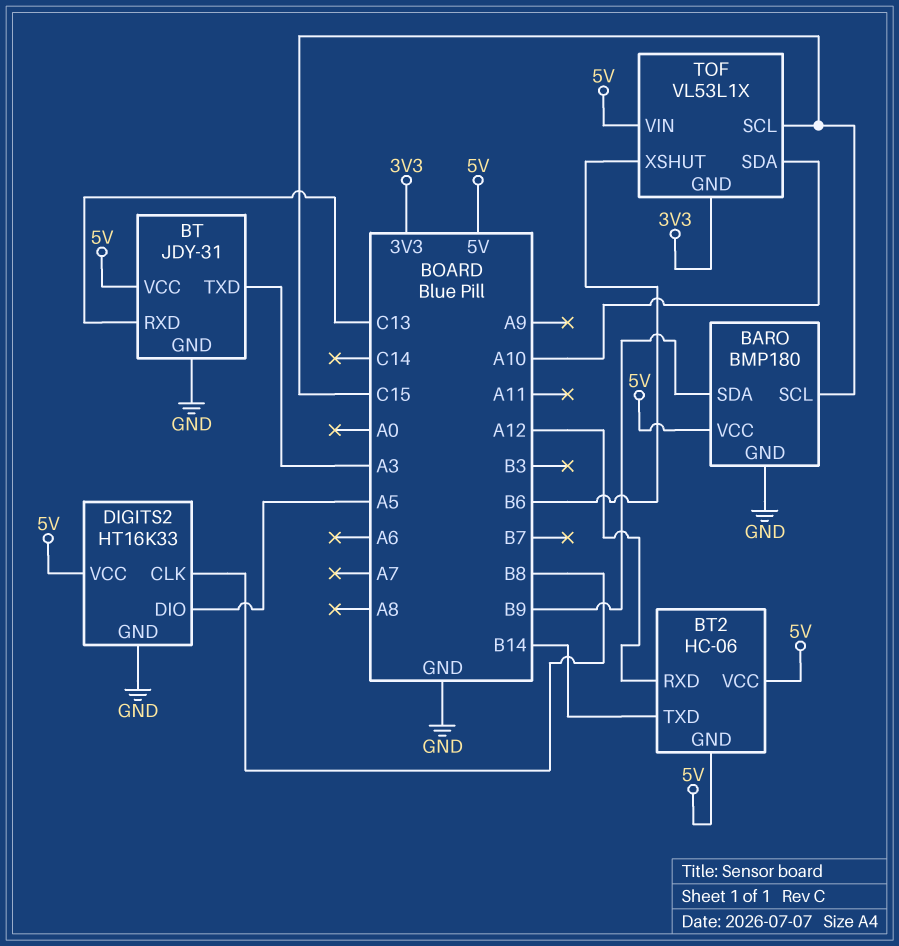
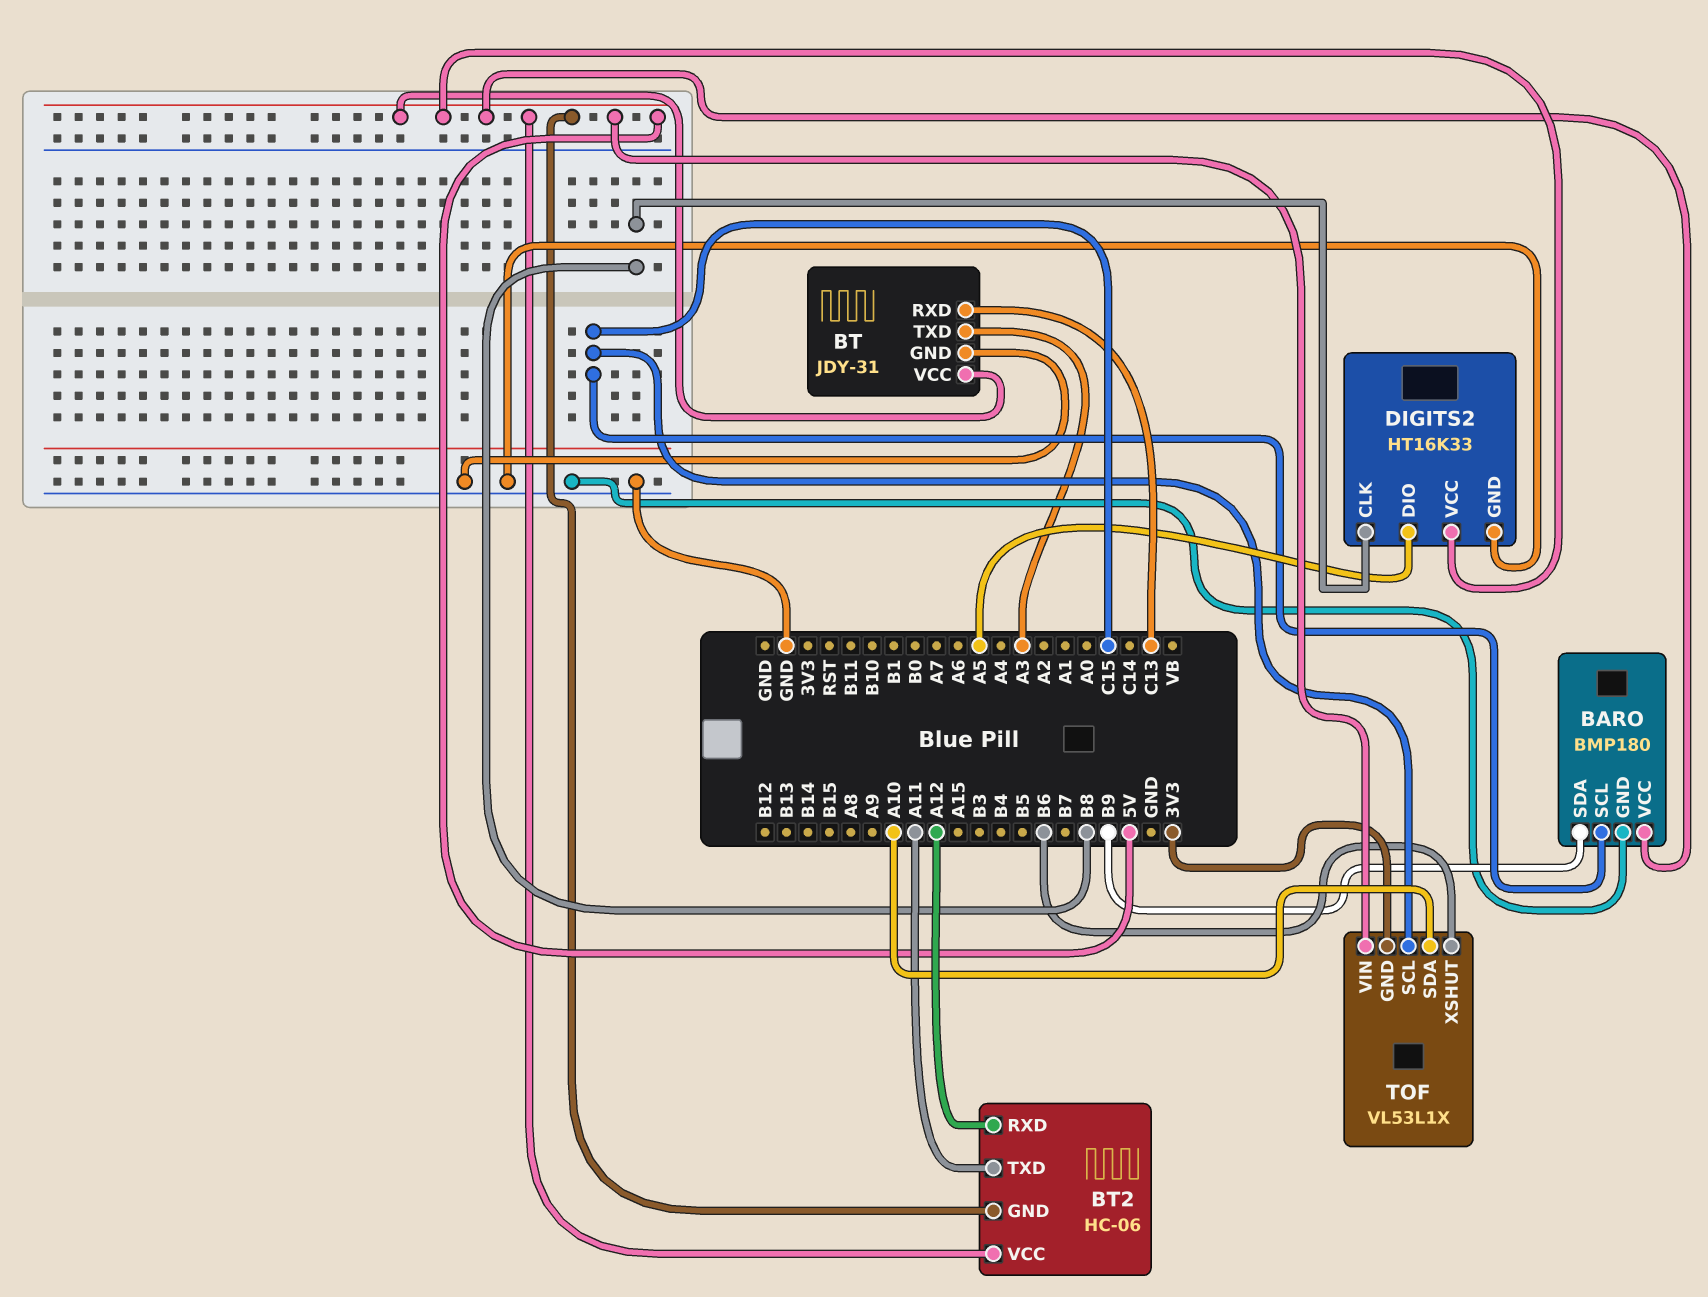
BT2 pin TXD: B14 -> A11

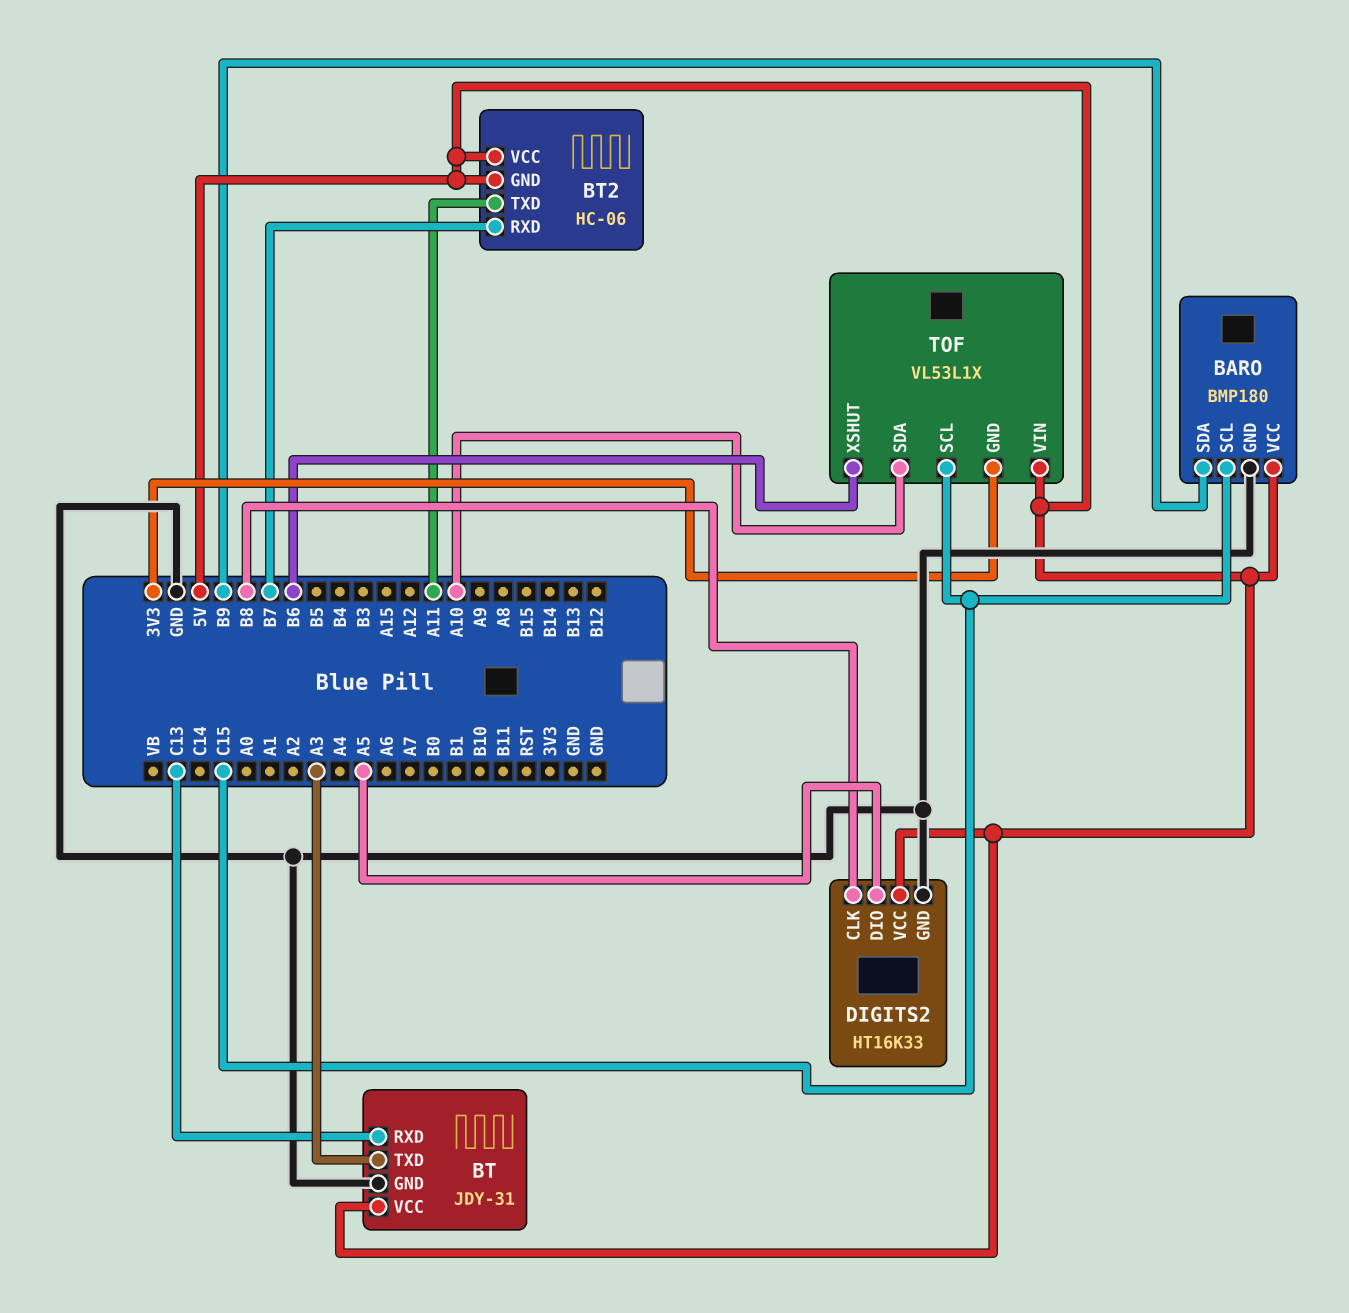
BT2 pin RXD: A12 -> B7

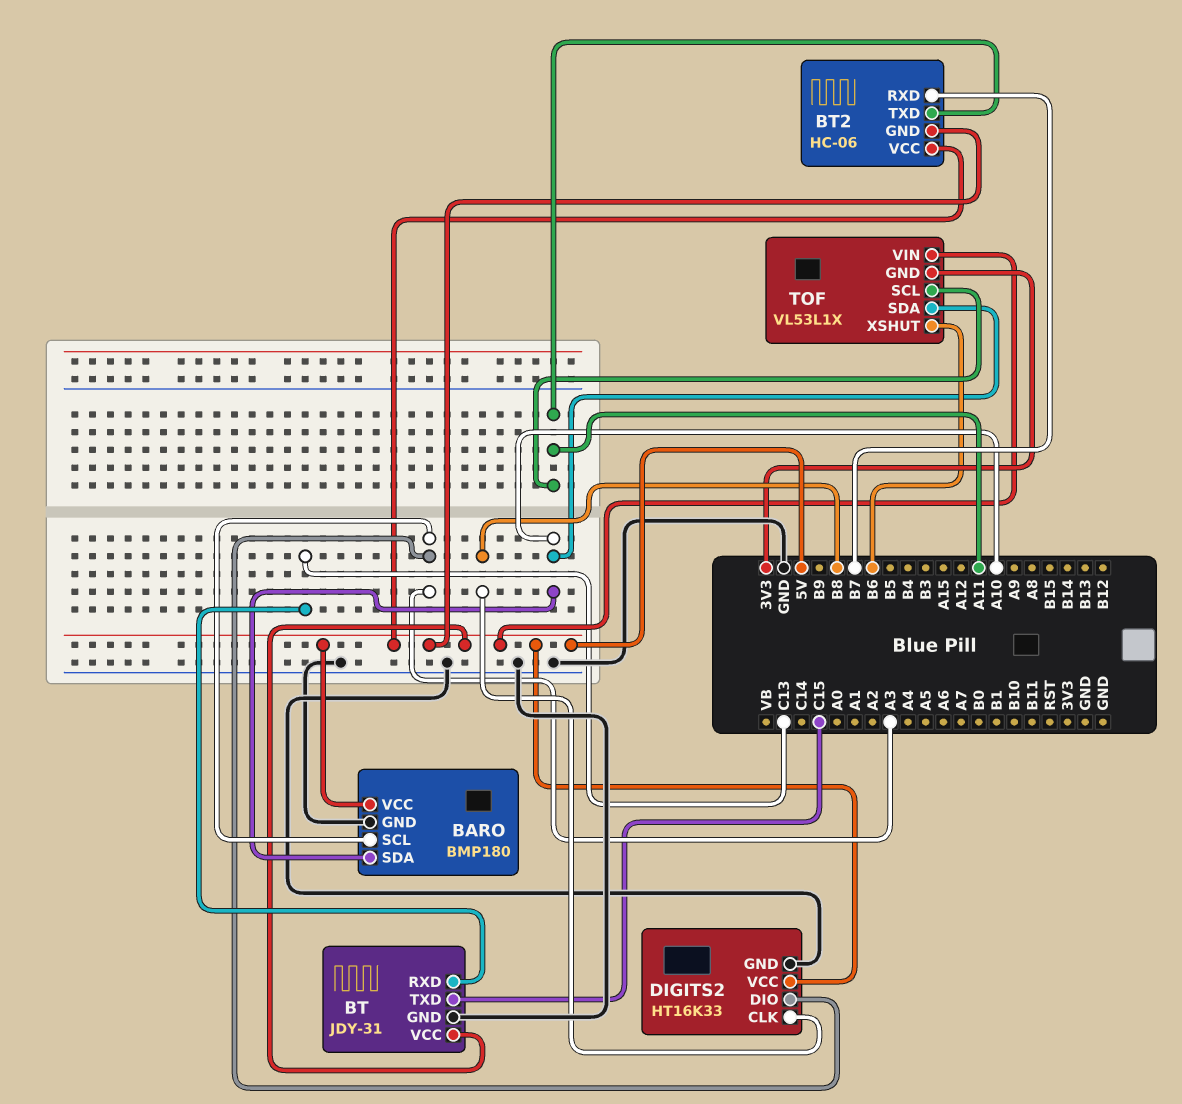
BARO pin SCL: C15 -> A3
BARO pin SDA: B9 -> A10
BT pin TXD: A3 -> C15
DIGITS2 pin DIO: A5 -> A3
TOF pin SCL: C15 -> A11

